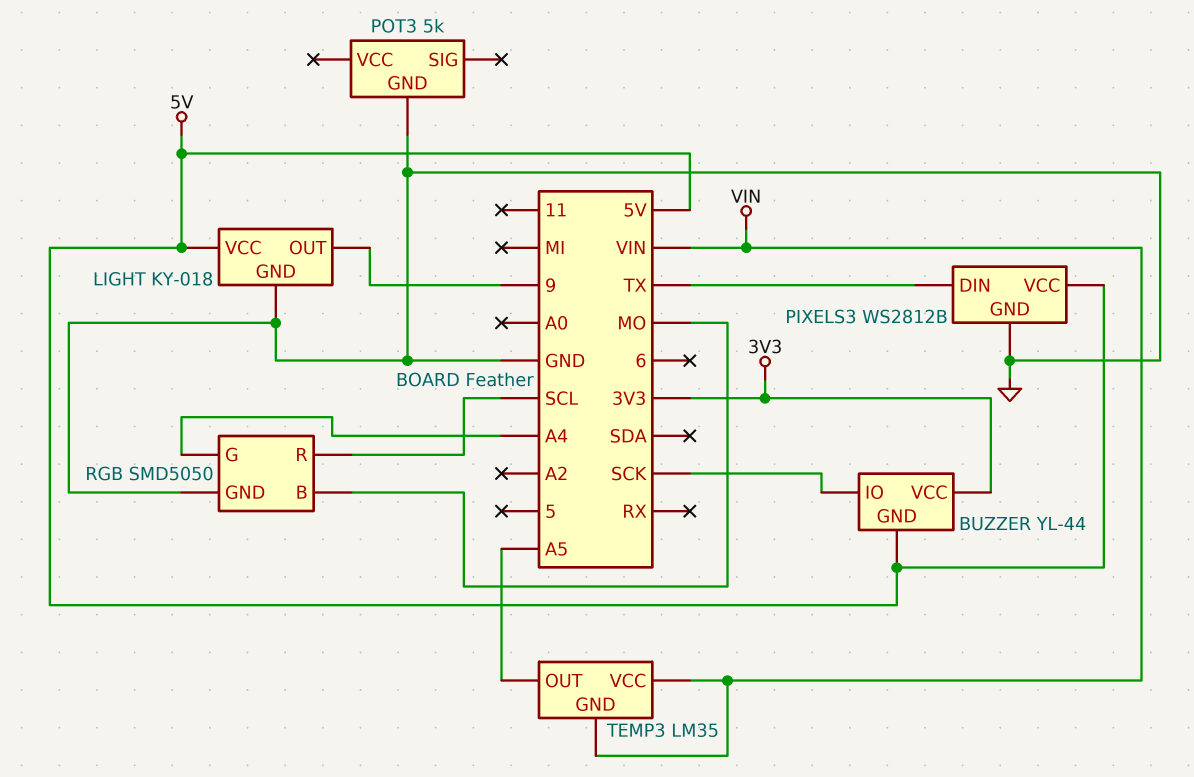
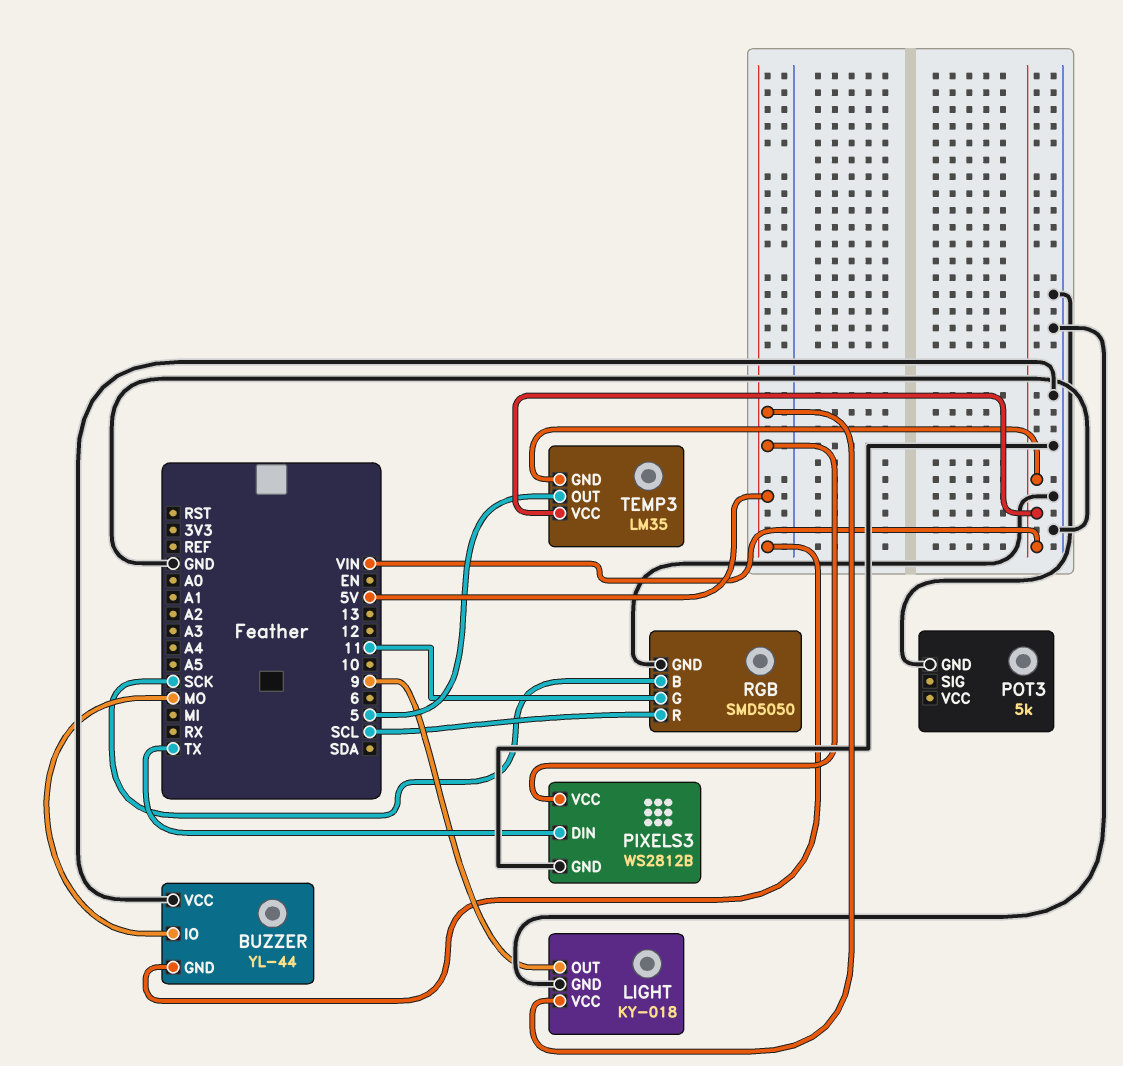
BUZZER pin IO: SCK -> MO
BUZZER pin VCC: 3V3 -> GND
RGB pin B: MO -> SCK
RGB pin G: A4 -> 11
TEMP3 pin OUT: A5 -> 5

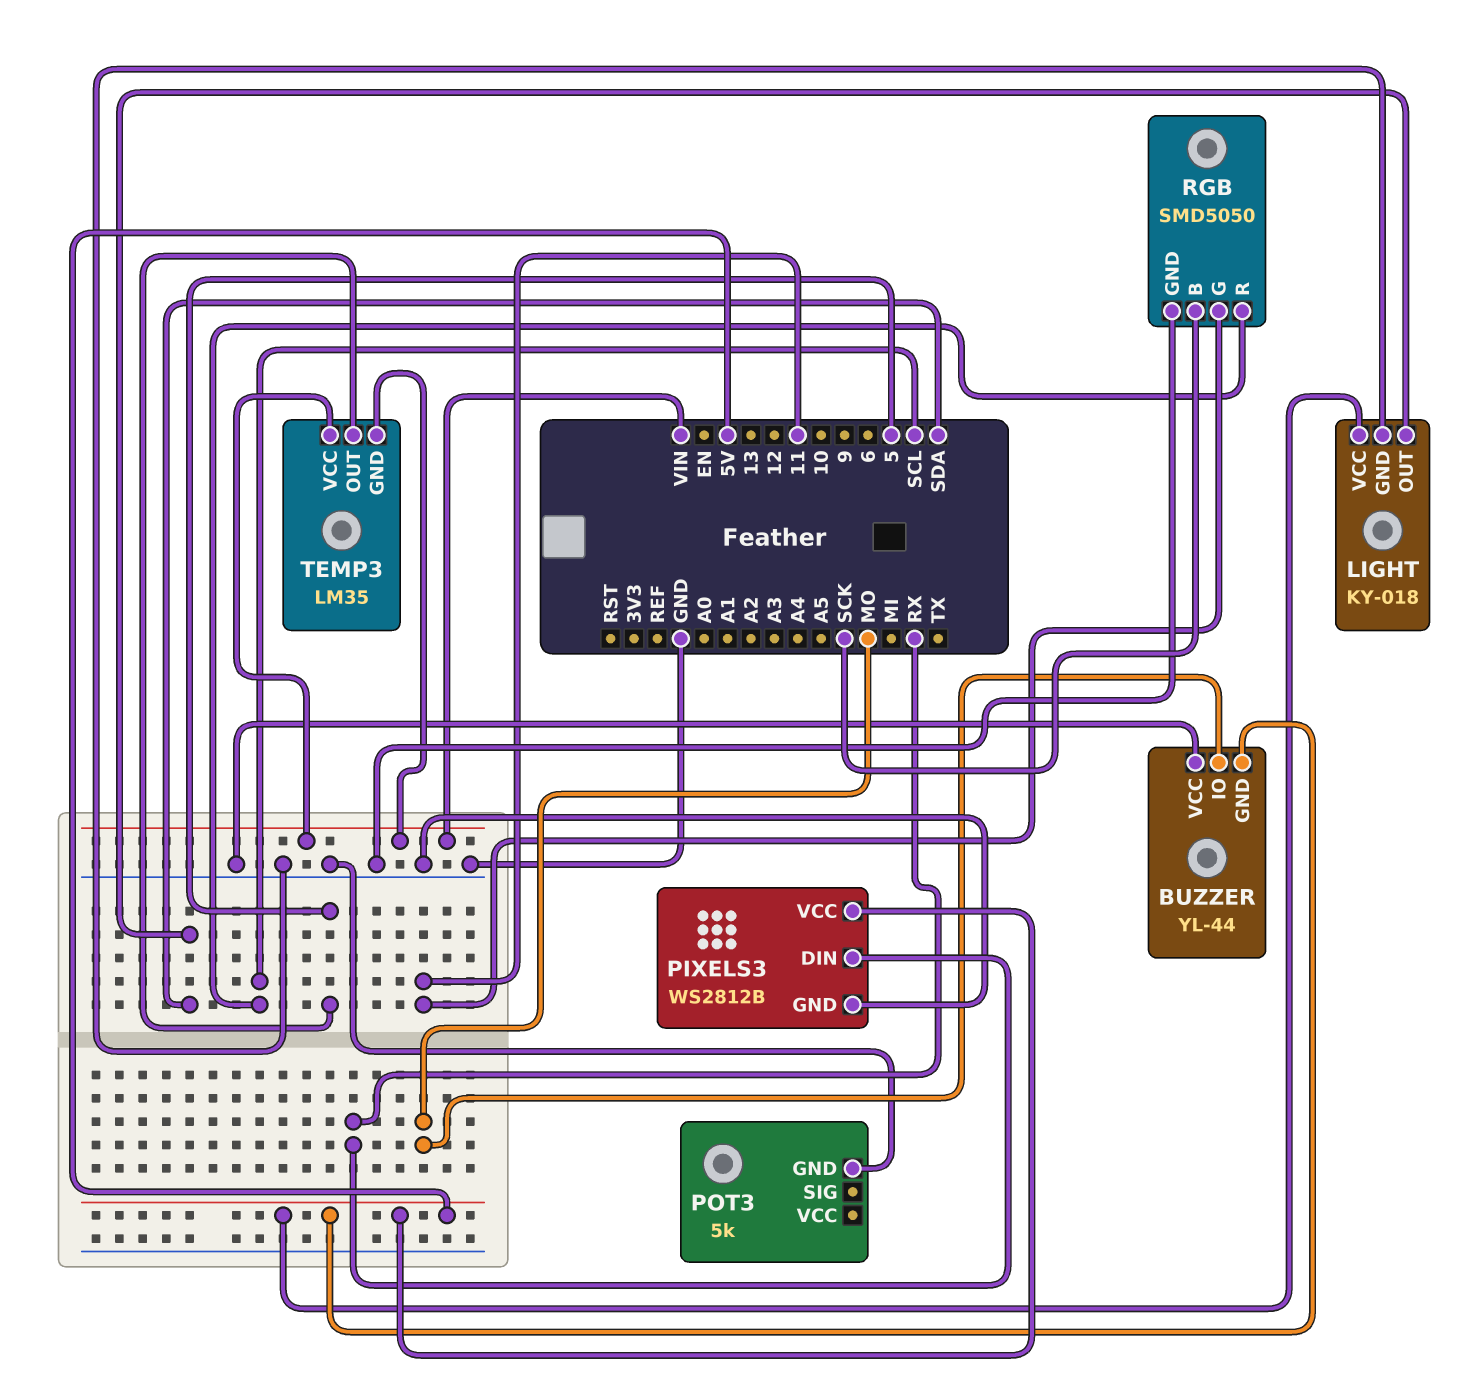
LIGHT pin OUT: 9 -> SDA
PIXELS3 pin DIN: TX -> RX

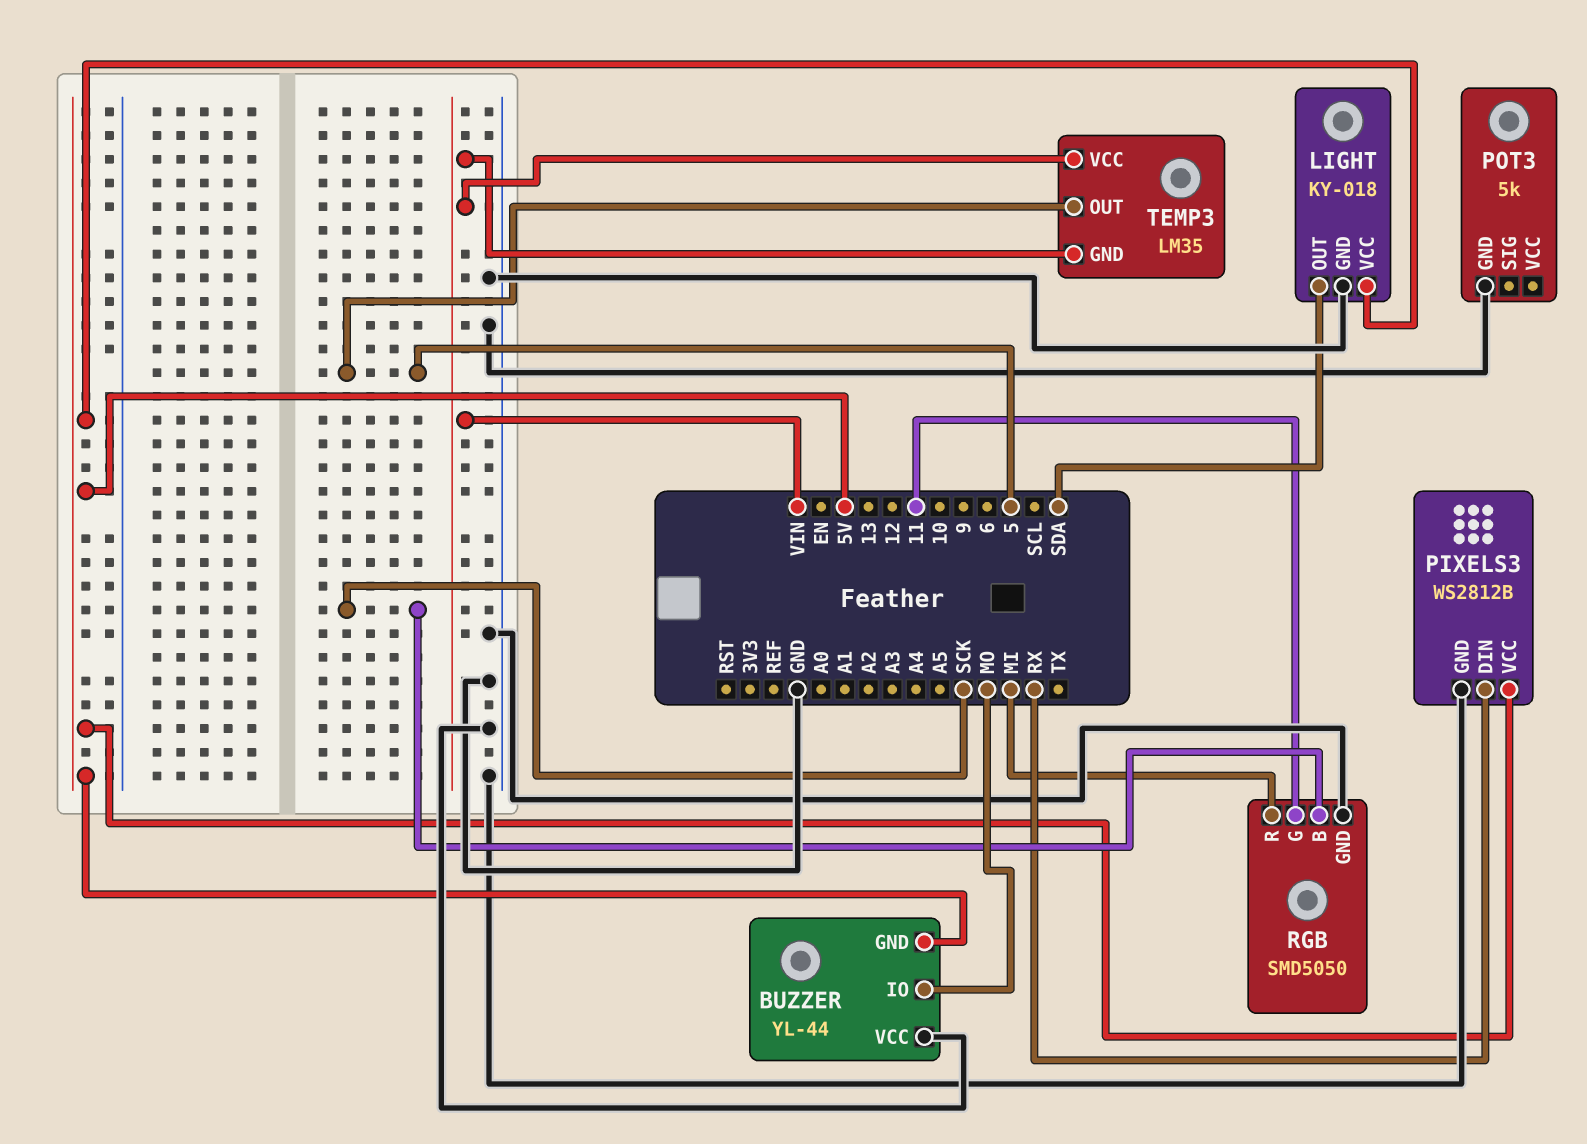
RGB pin R: SCL -> MI

